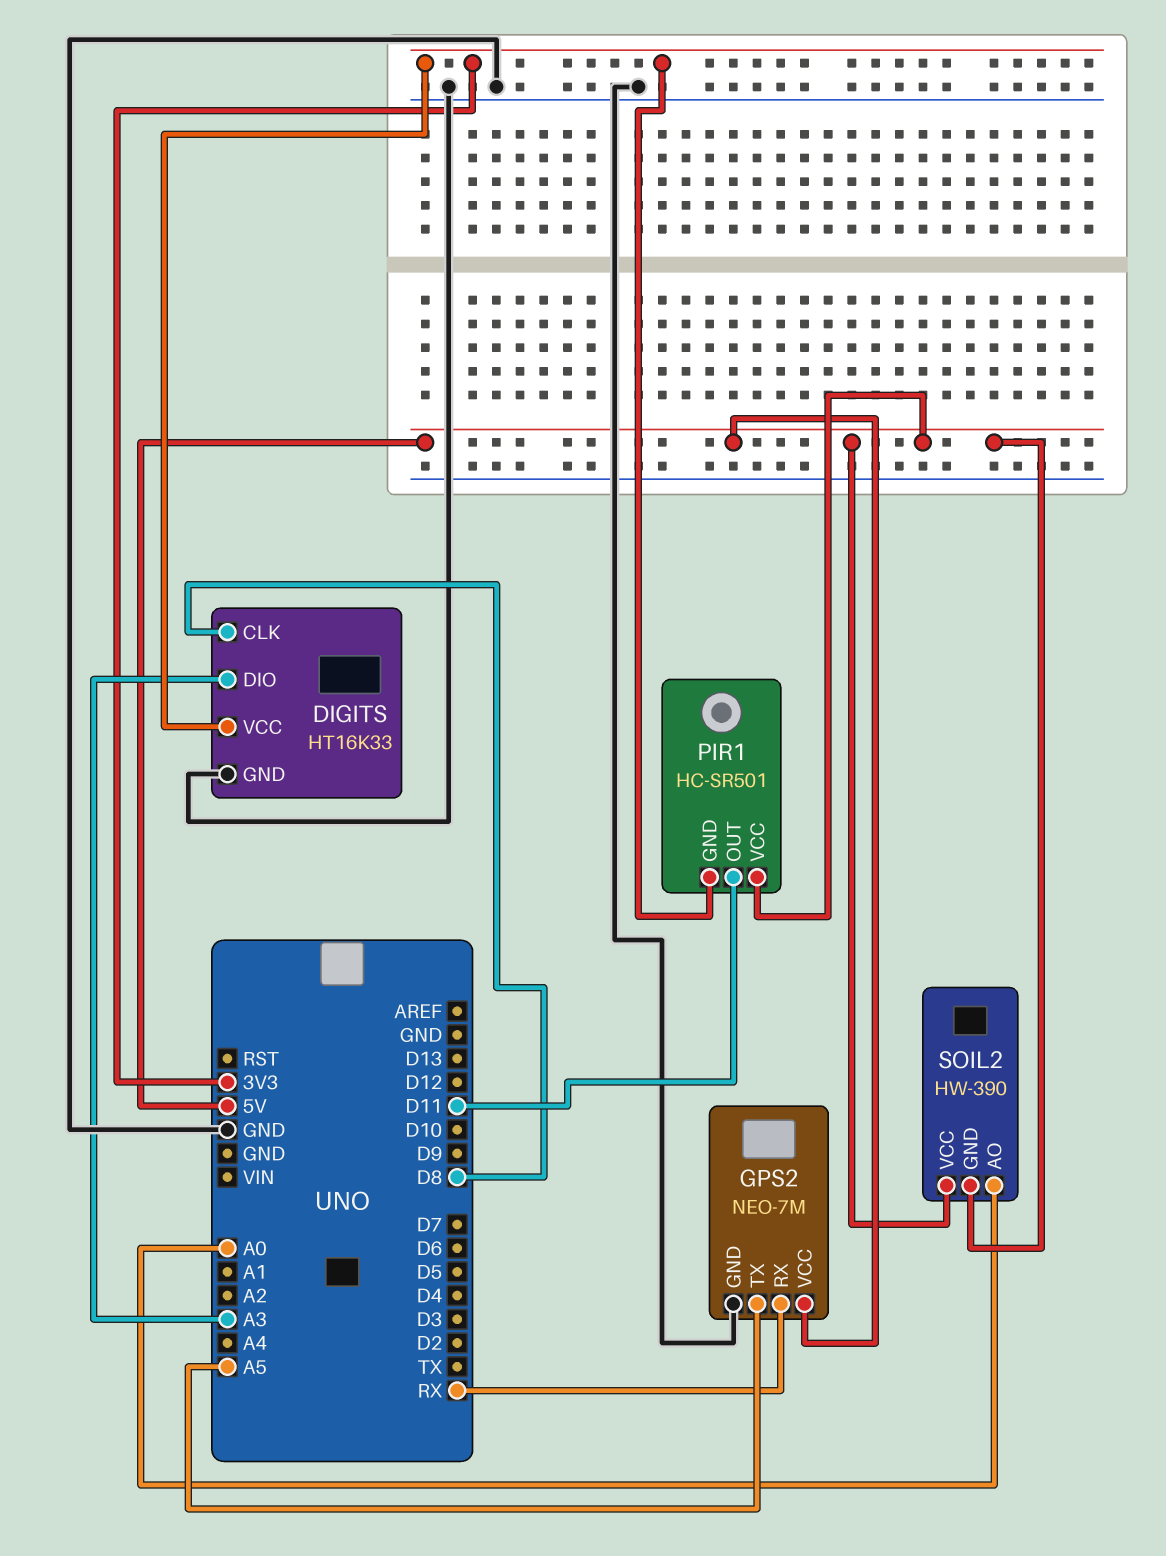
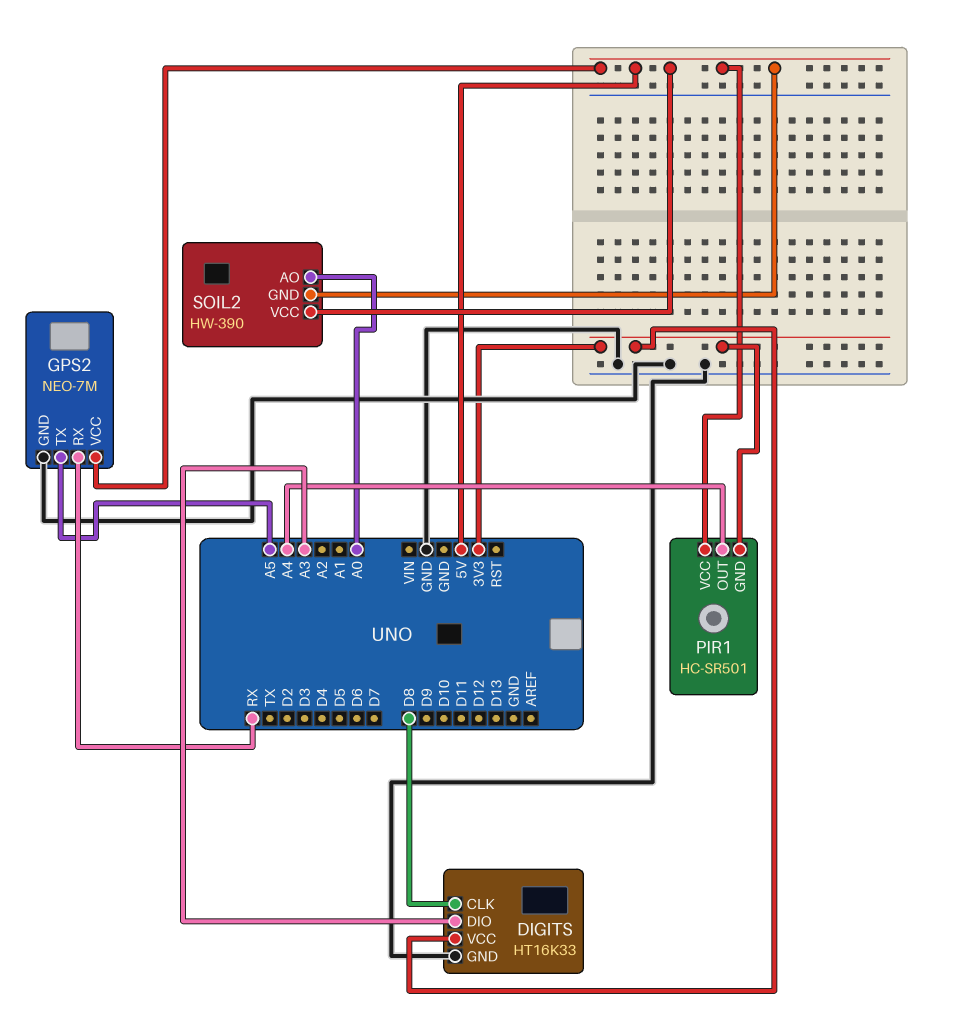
PIR1 pin OUT: D11 -> A4

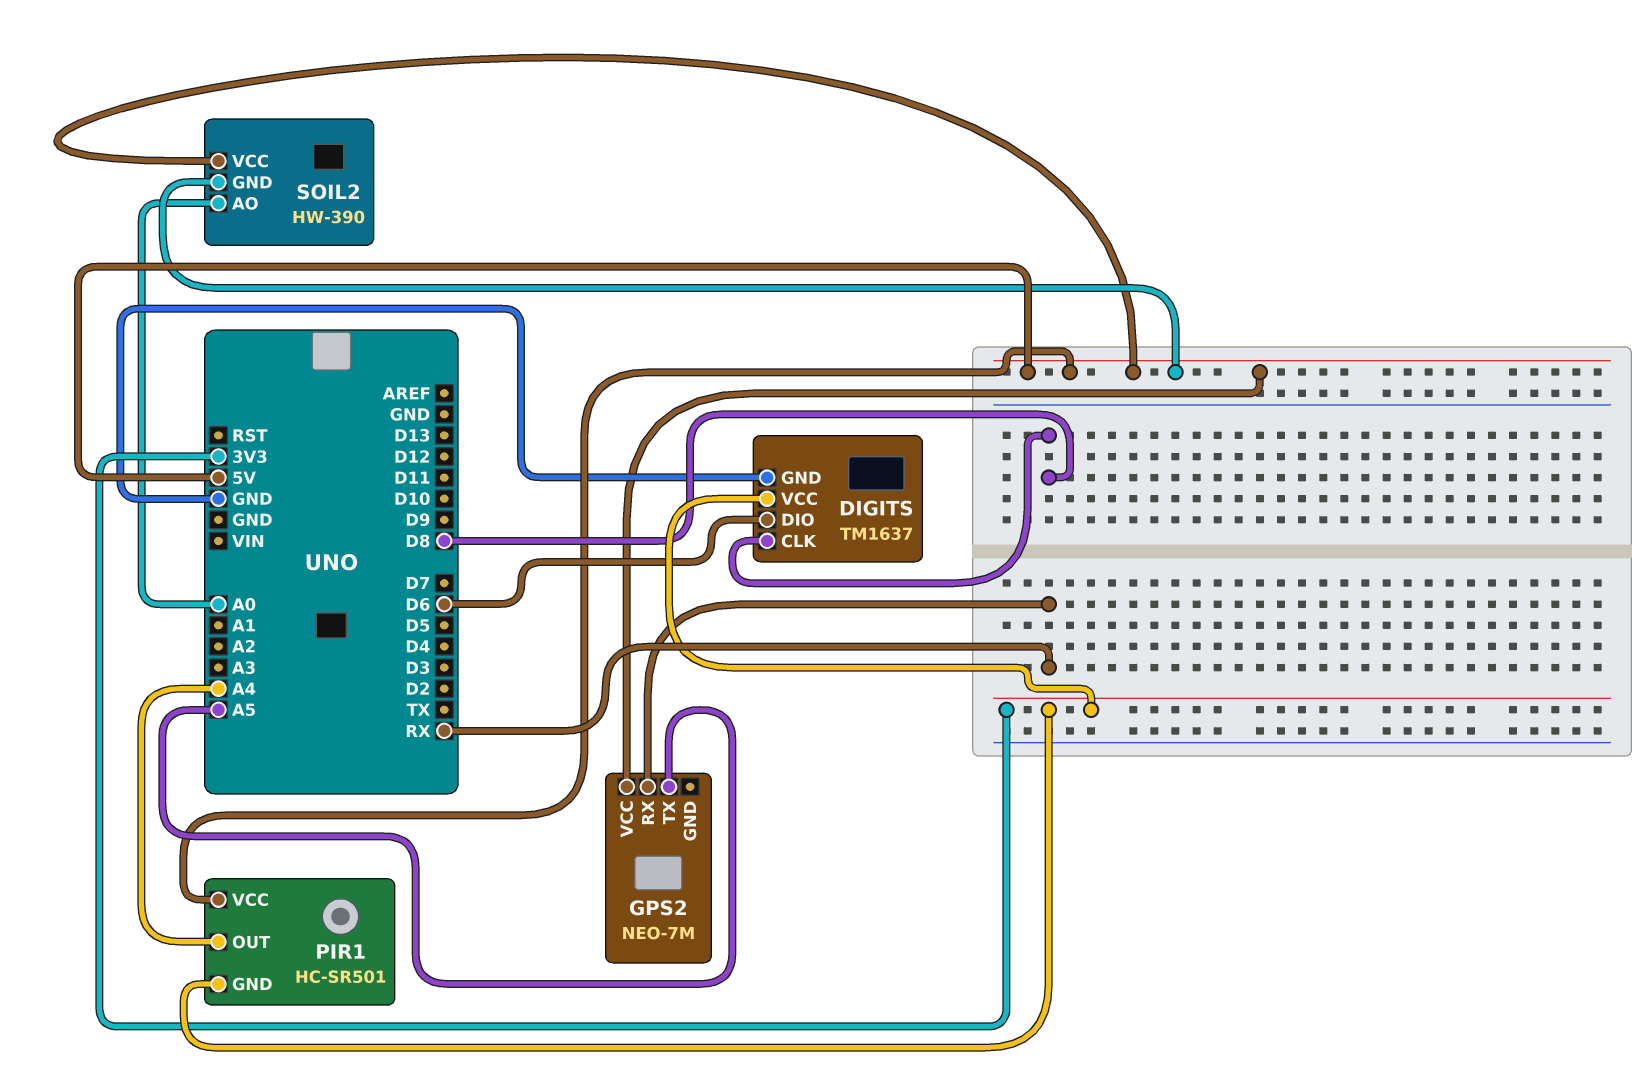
DIGITS: HT16K33 -> TM1637
DIGITS pin DIO: A3 -> D6
GPS2 pin GND: GND -> none

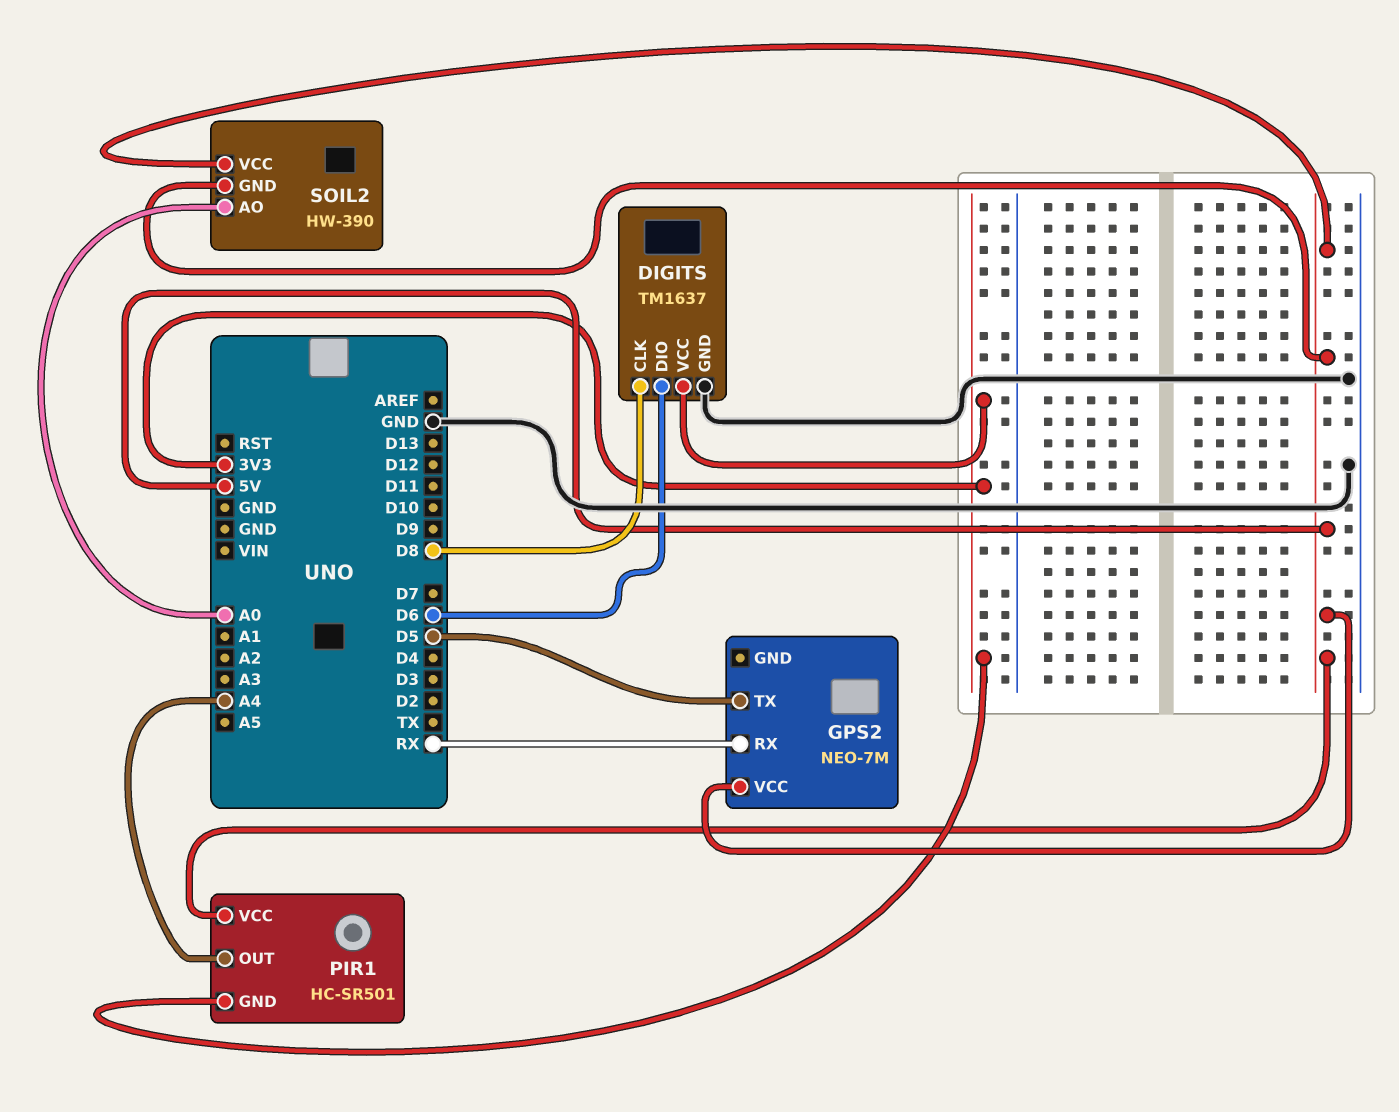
GPS2 pin TX: A5 -> D5

